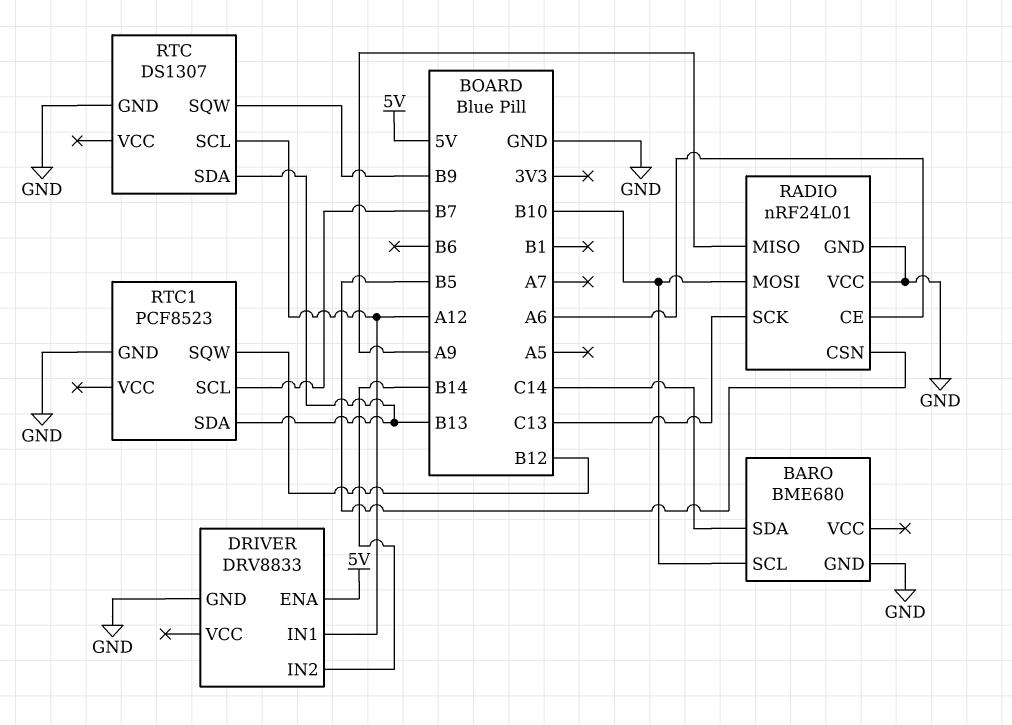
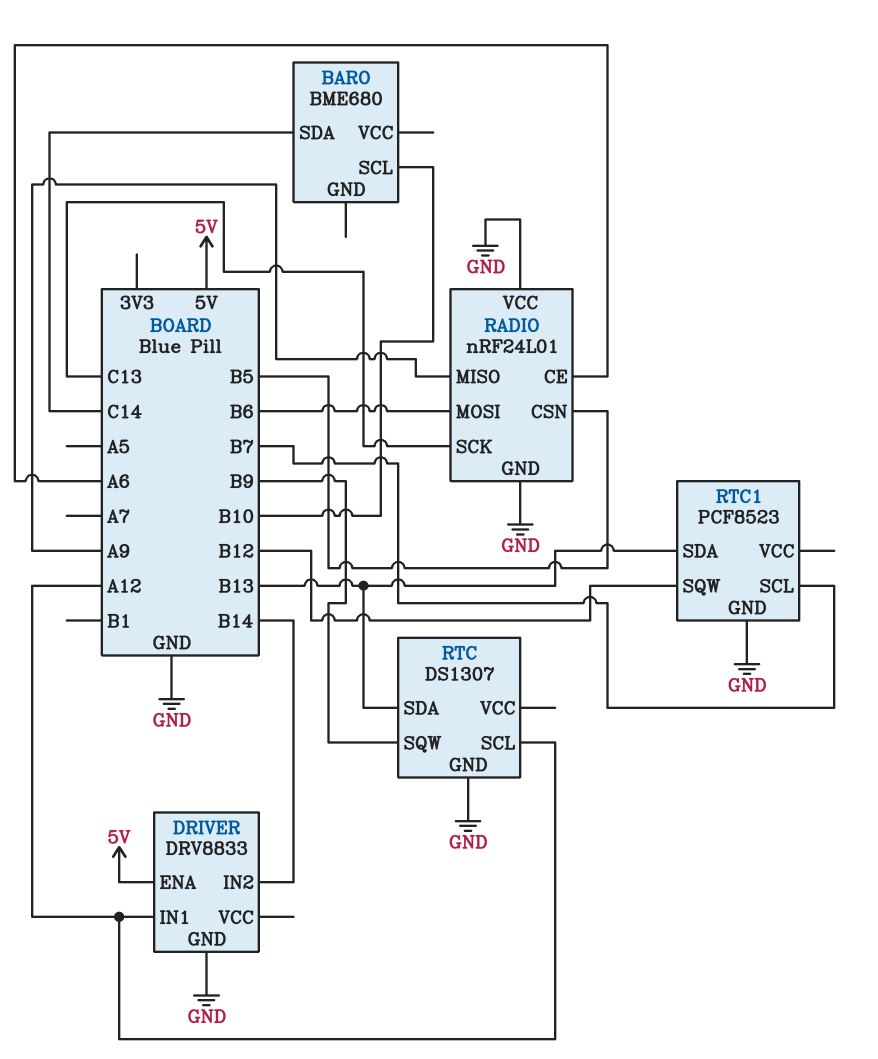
BARO pin GND: GND -> none
RADIO pin MOSI: B10 -> B6

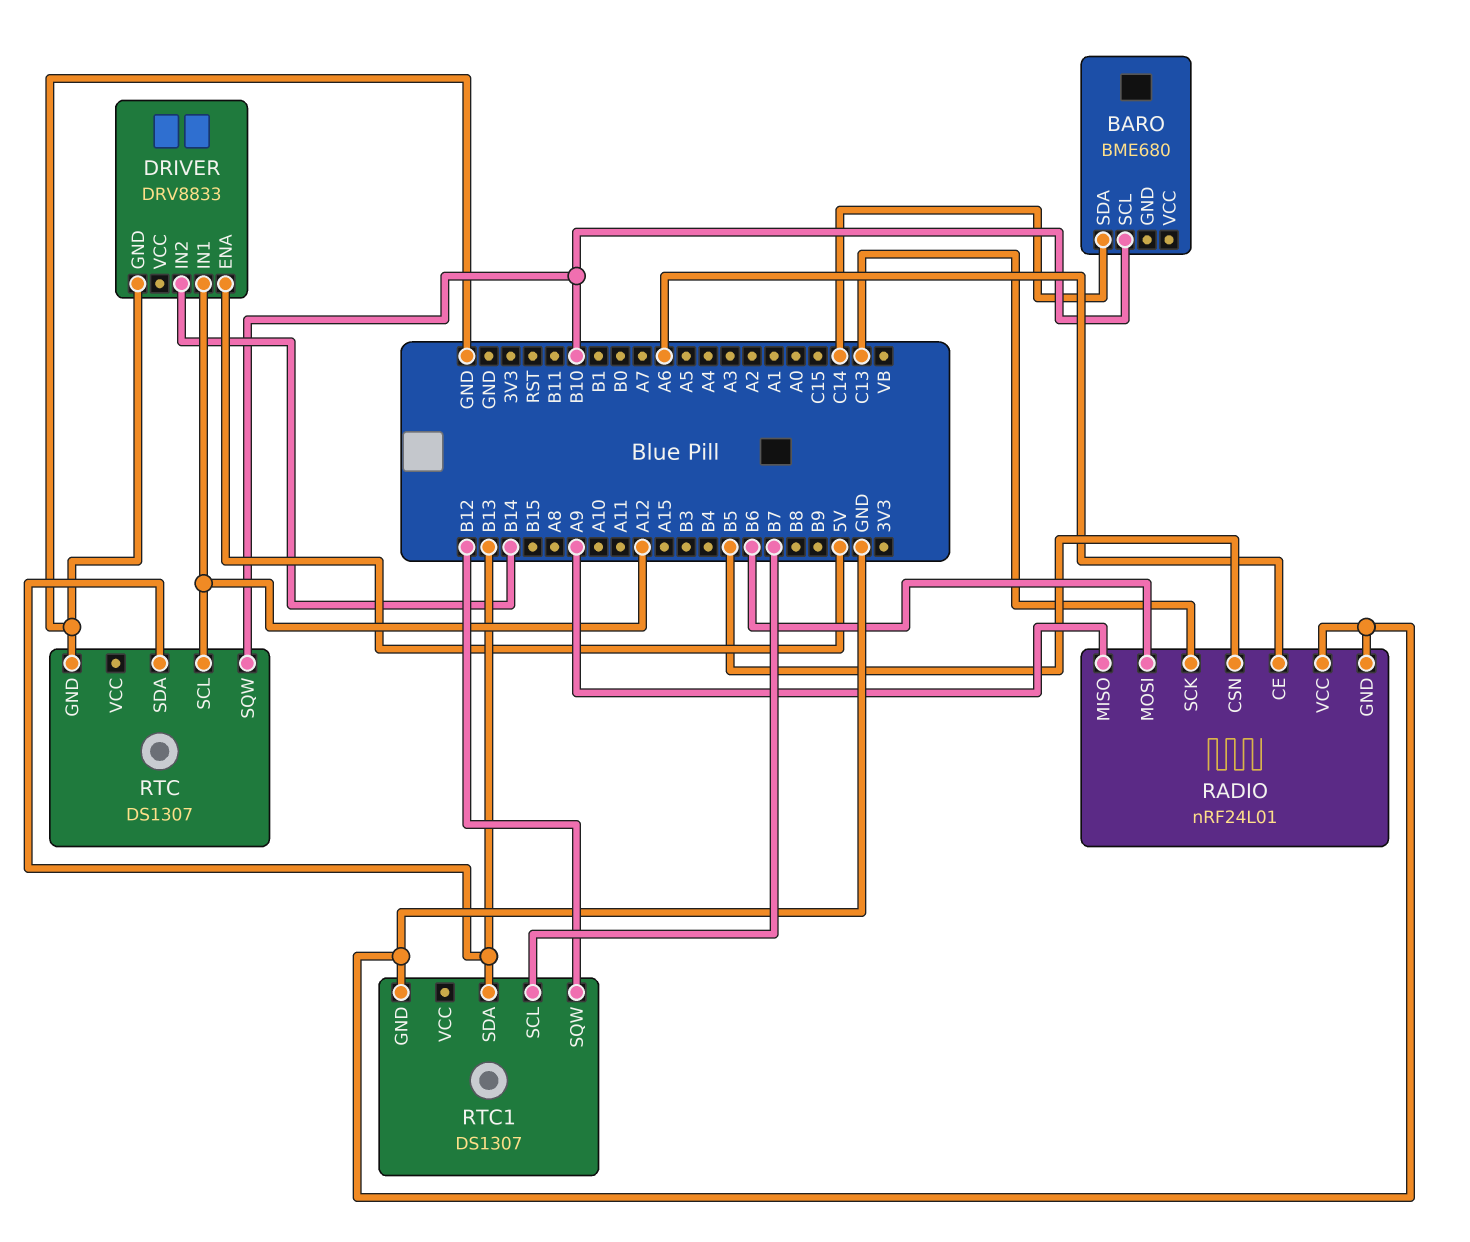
RTC pin SQW: B9 -> B10
RTC1: PCF8523 -> DS1307

